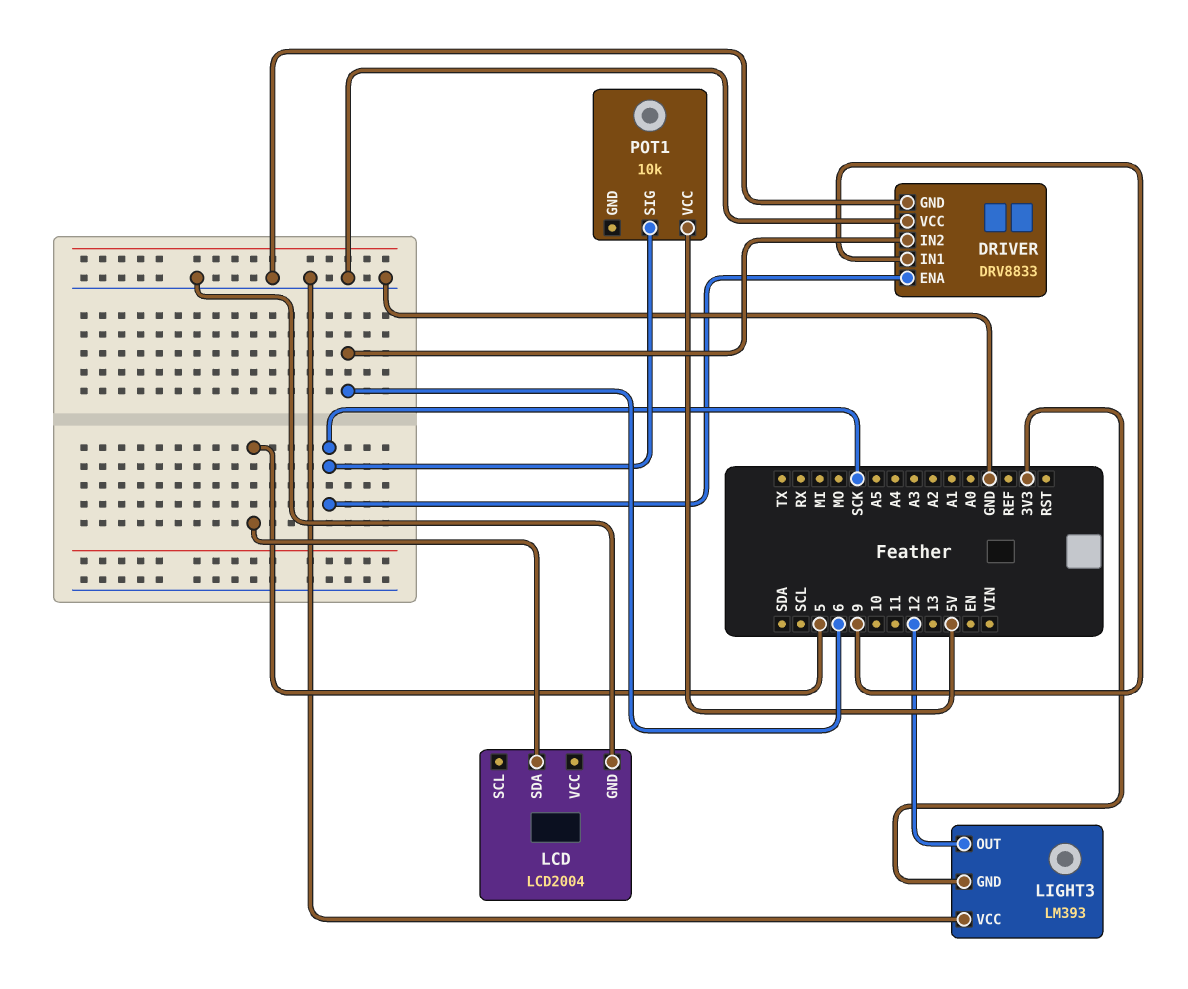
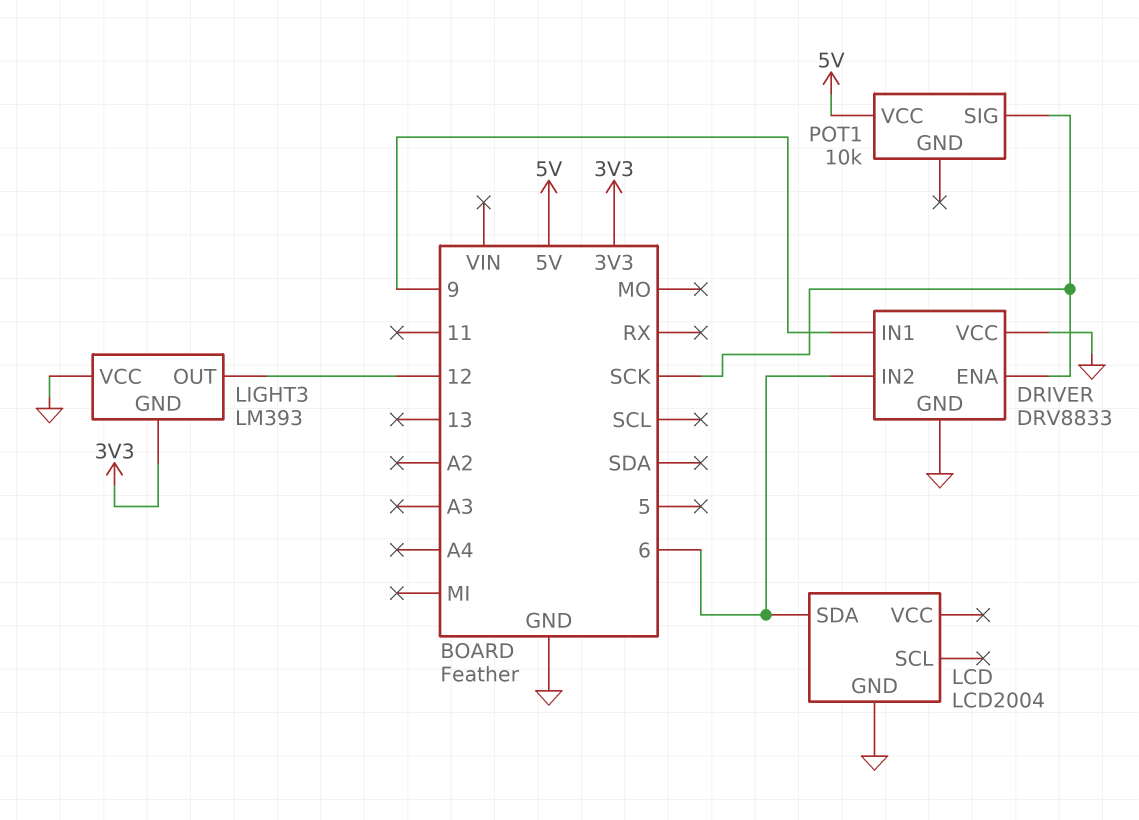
LCD pin SDA: 5 -> 6

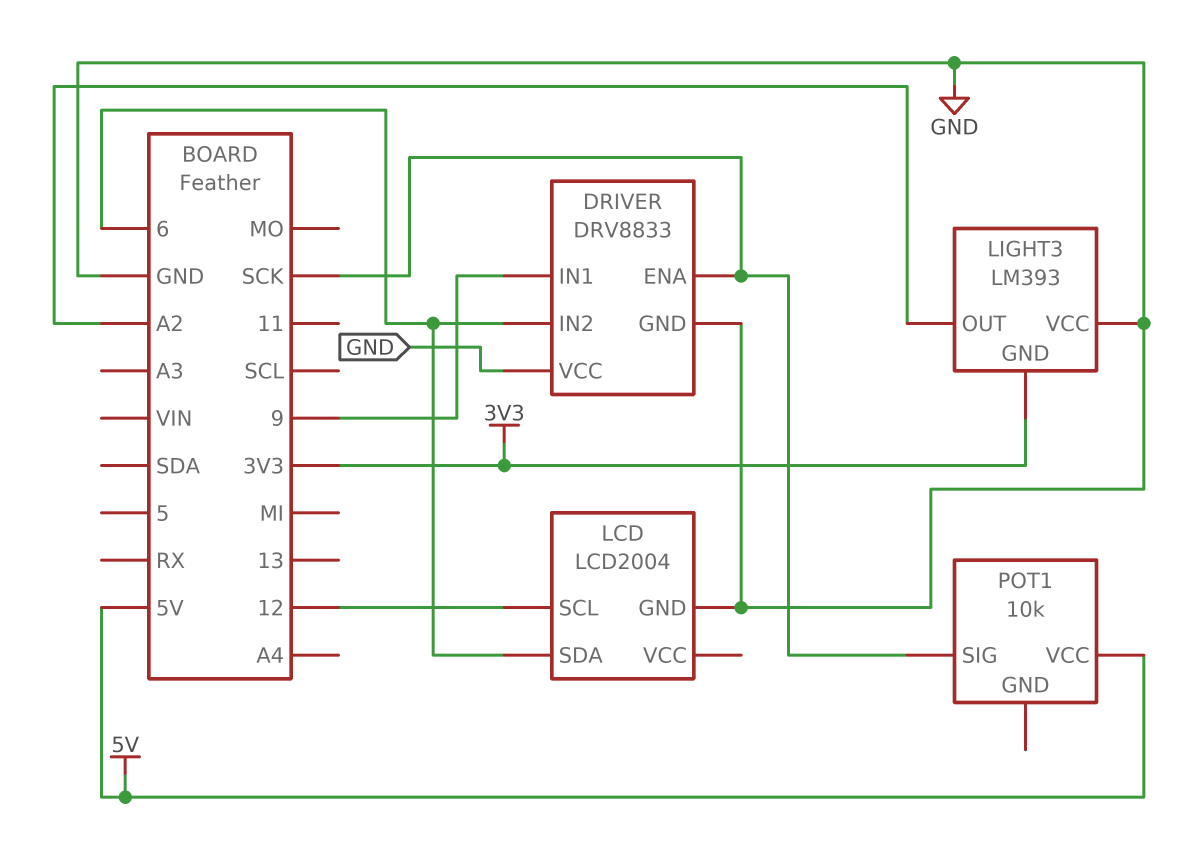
LCD pin SCL: none -> 12
LIGHT3 pin OUT: 12 -> A2

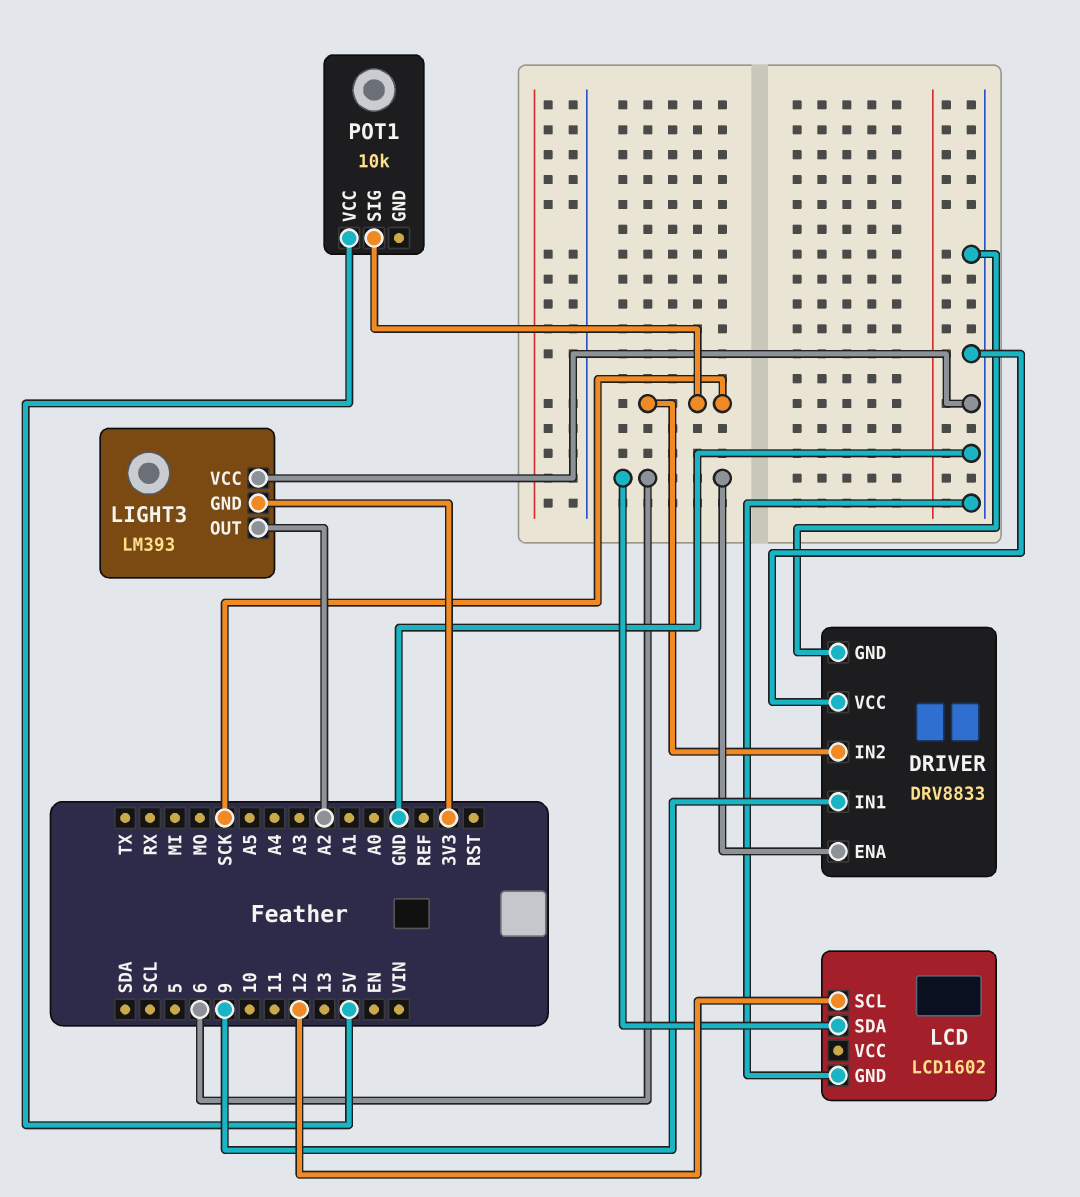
DRIVER pin ENA: SCK -> 6
DRIVER pin IN2: 6 -> SCK
LCD: LCD2004 -> LCD1602

